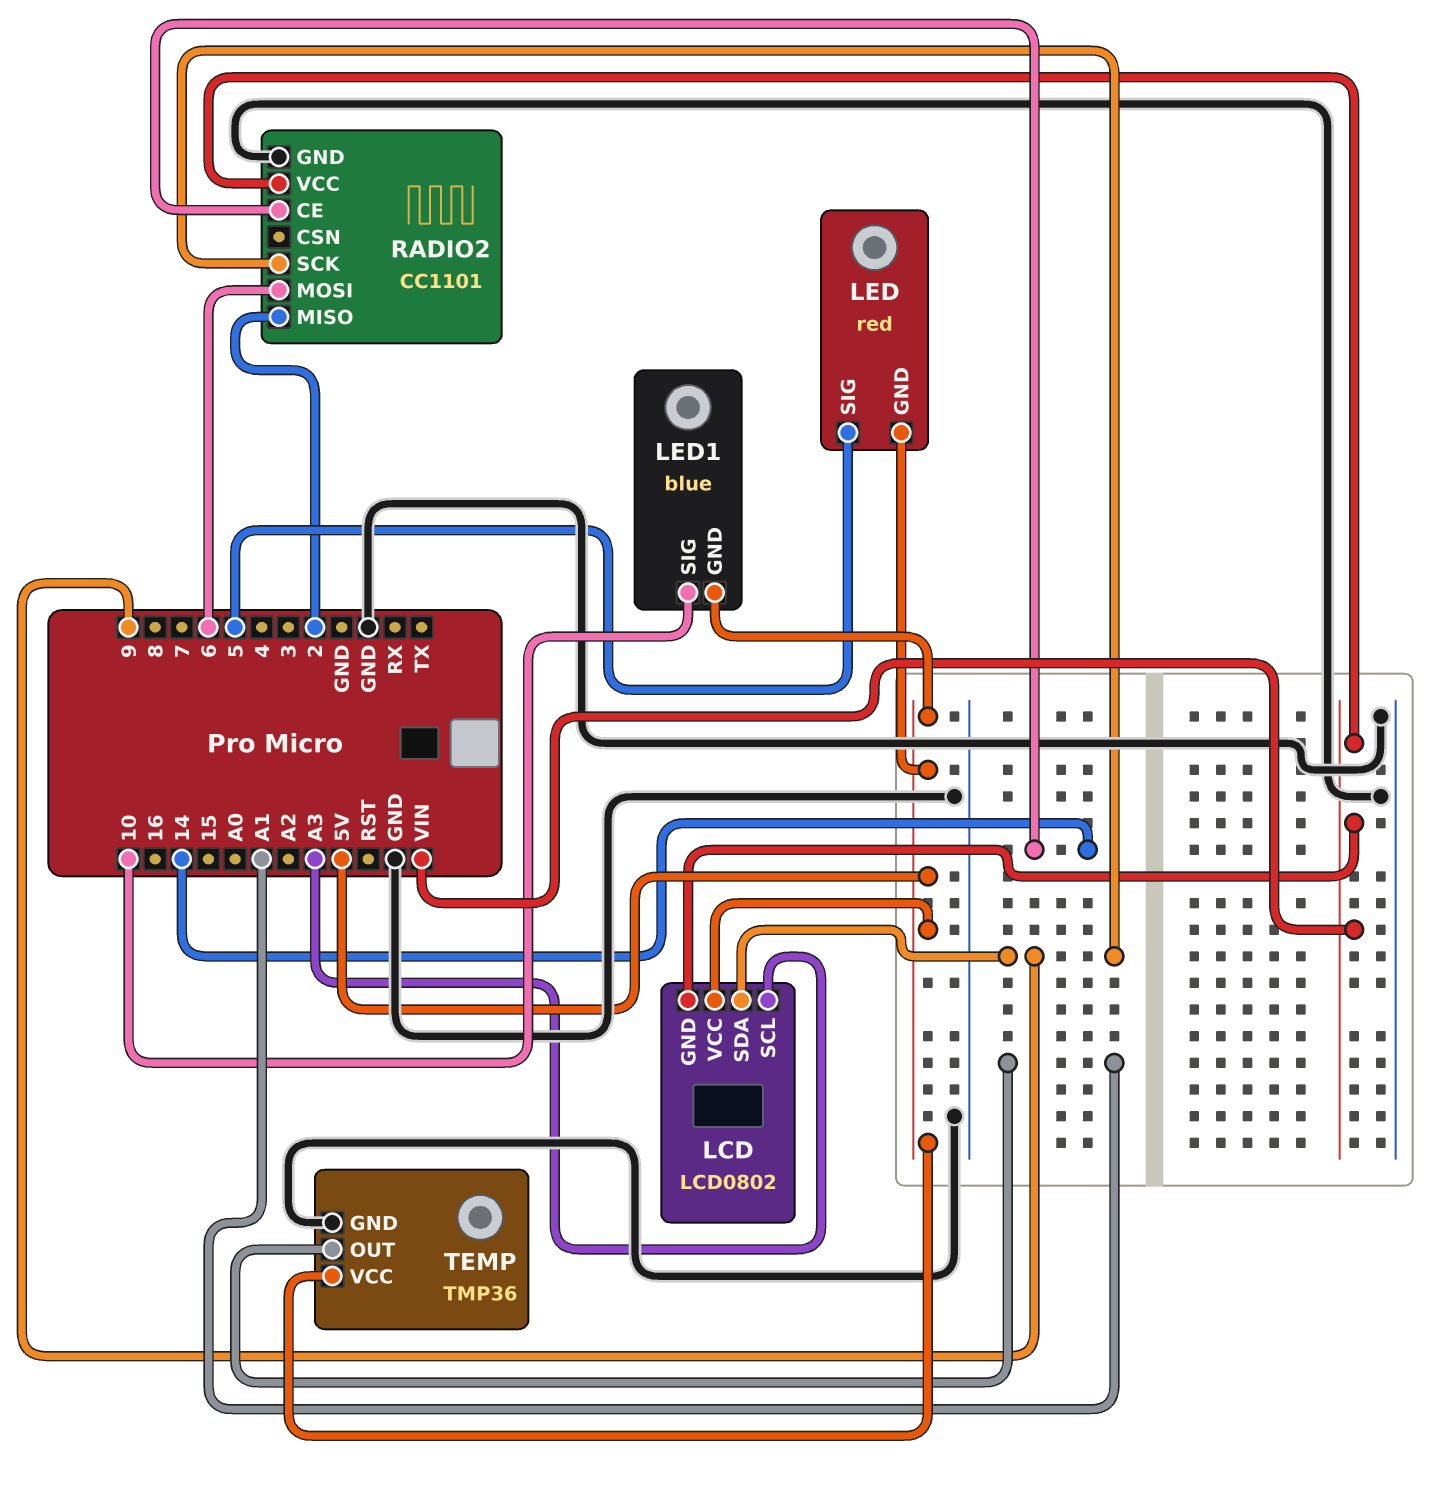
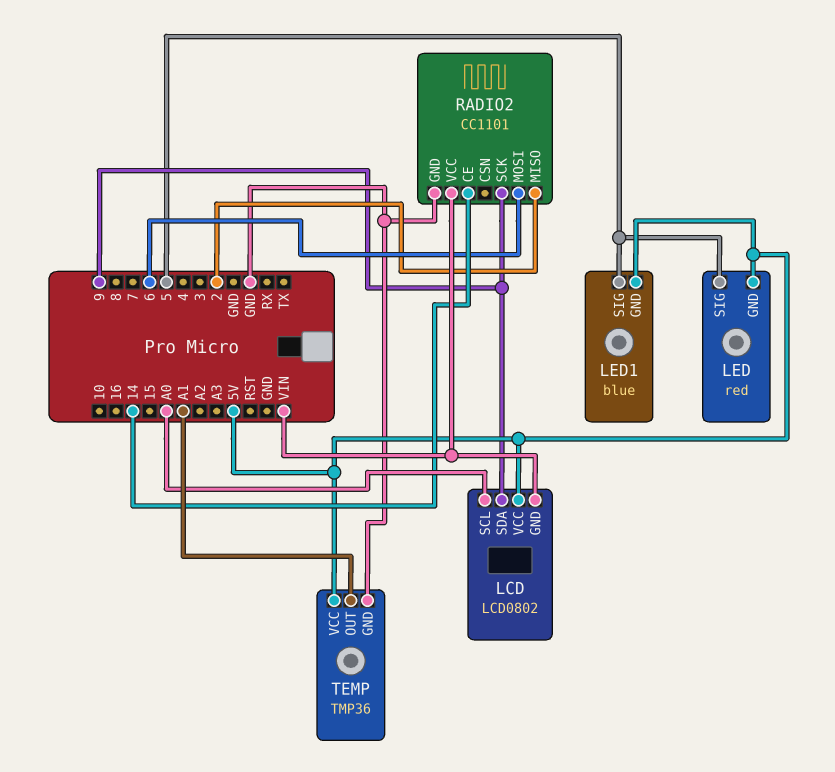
LCD pin SCL: A3 -> A0
LED1 pin SIG: 10 -> 5

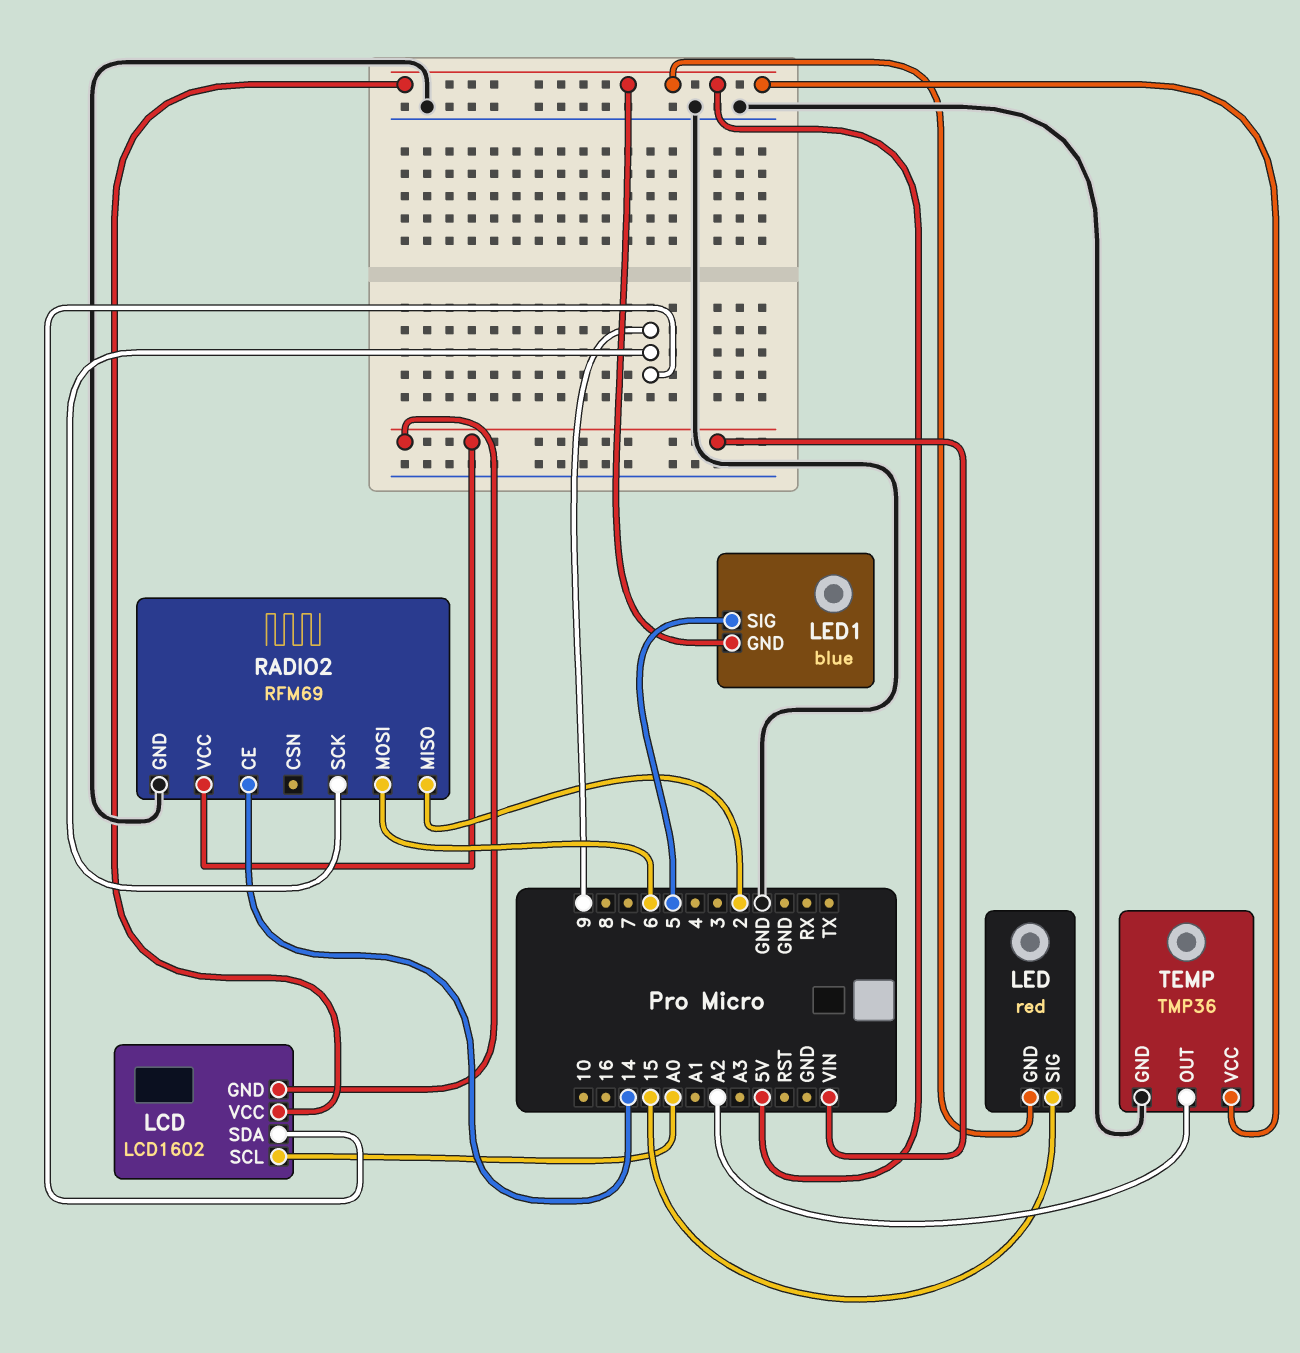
LCD: LCD0802 -> LCD1602
LED pin SIG: 5 -> 15
RADIO2: CC1101 -> RFM69
TEMP pin OUT: A1 -> A2

